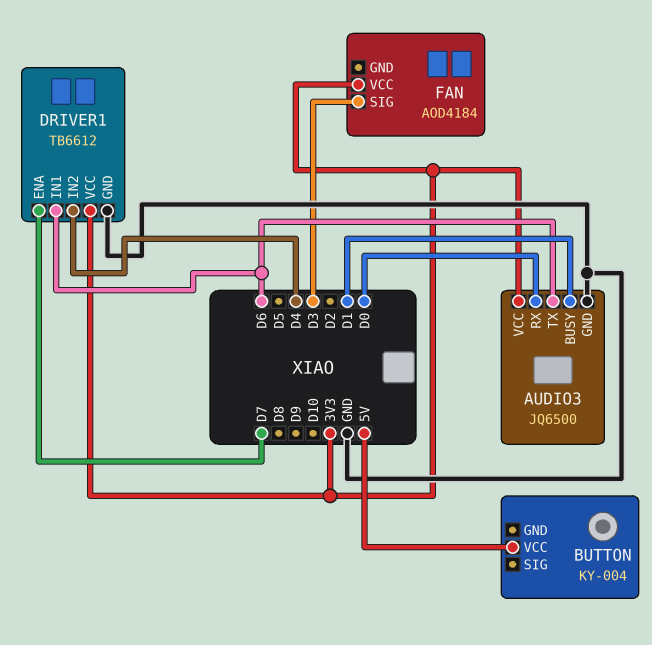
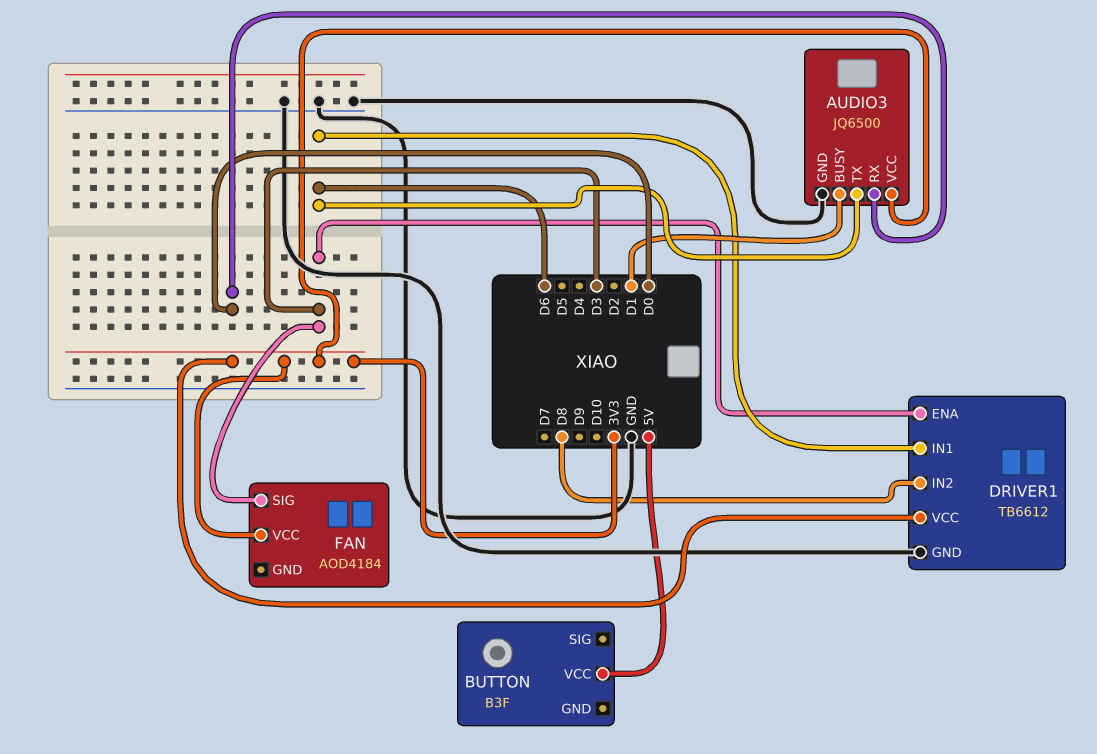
BUTTON: KY-004 -> B3F
DRIVER1 pin ENA: D7 -> D3
DRIVER1 pin IN2: D4 -> D8

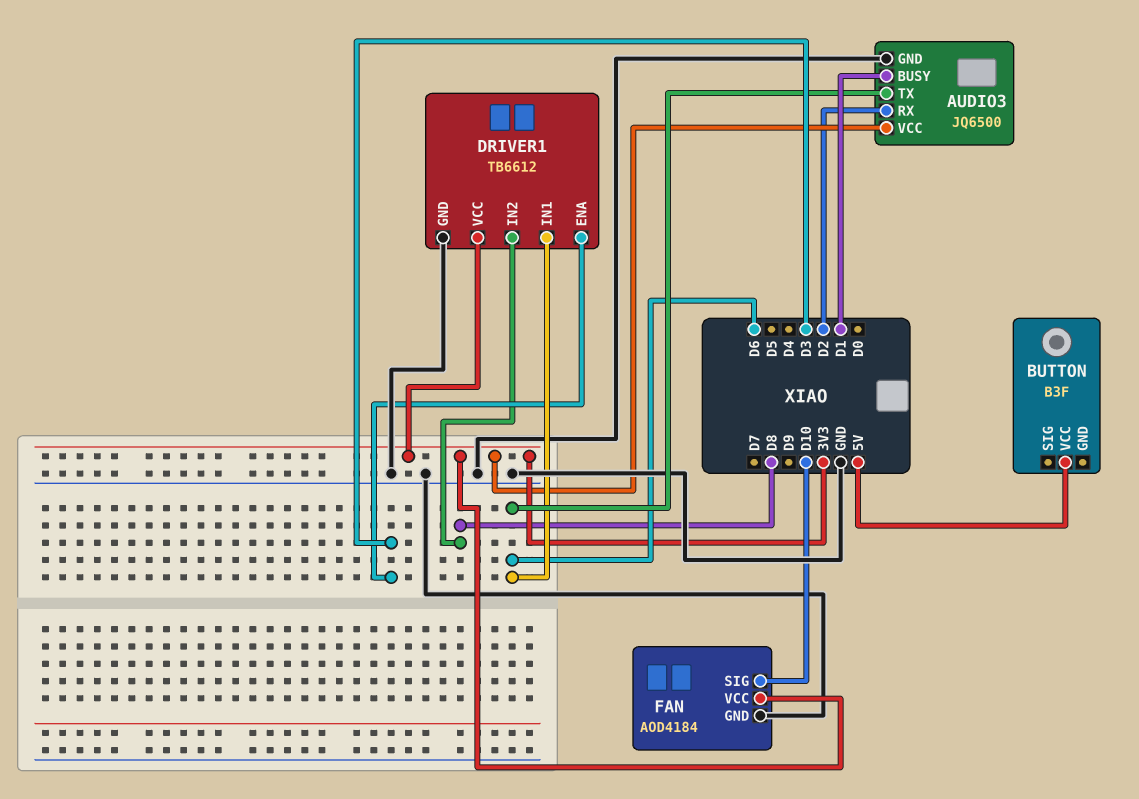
AUDIO3 pin RX: D0 -> D2
FAN pin GND: none -> GND
FAN pin SIG: D3 -> D10

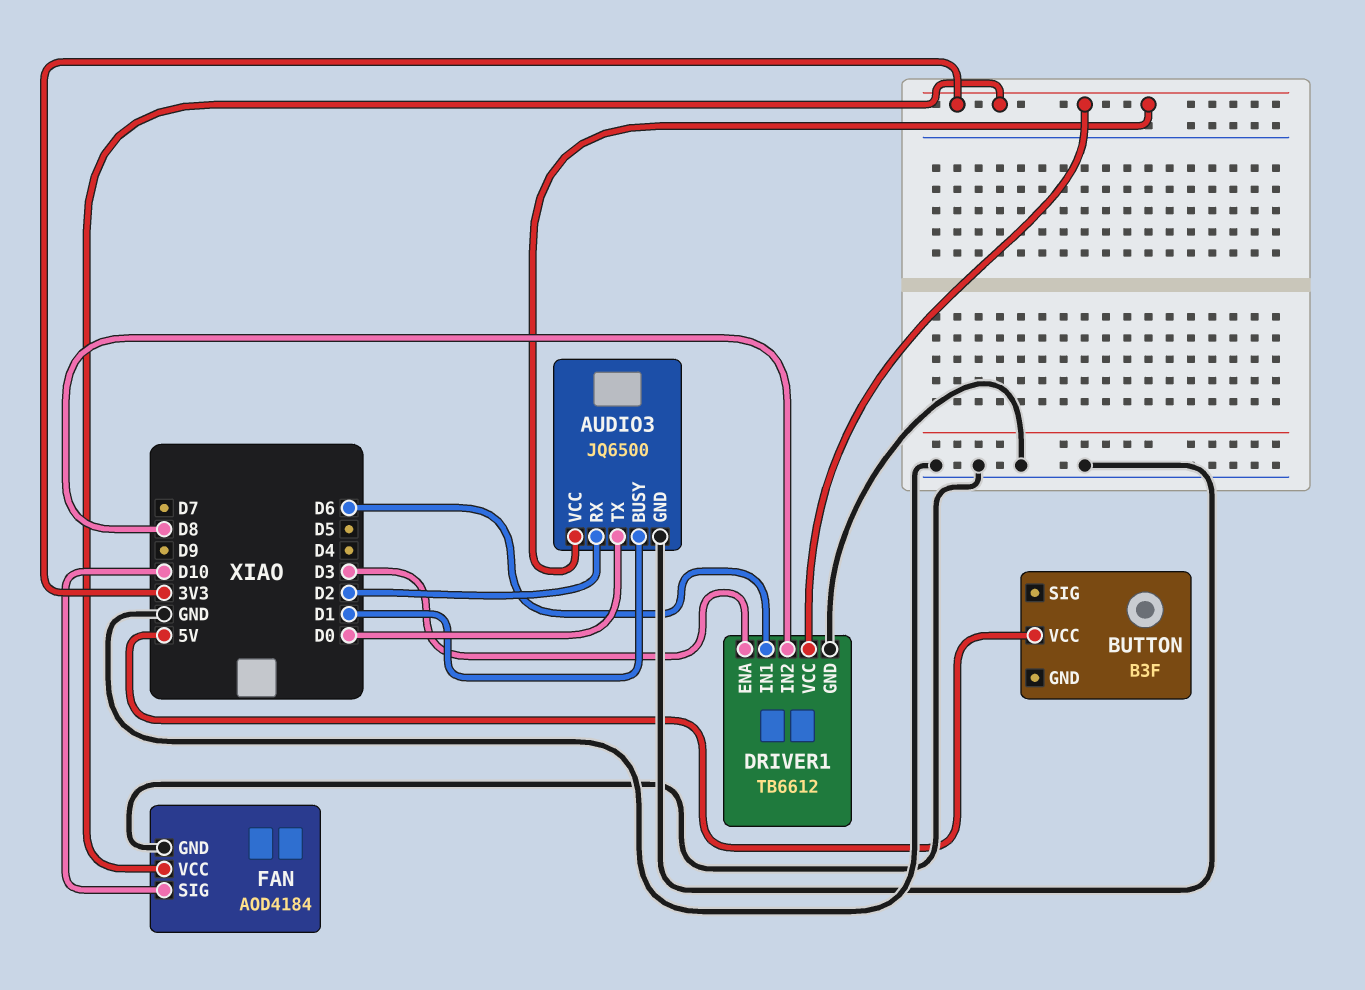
AUDIO3 pin TX: D6 -> D0

